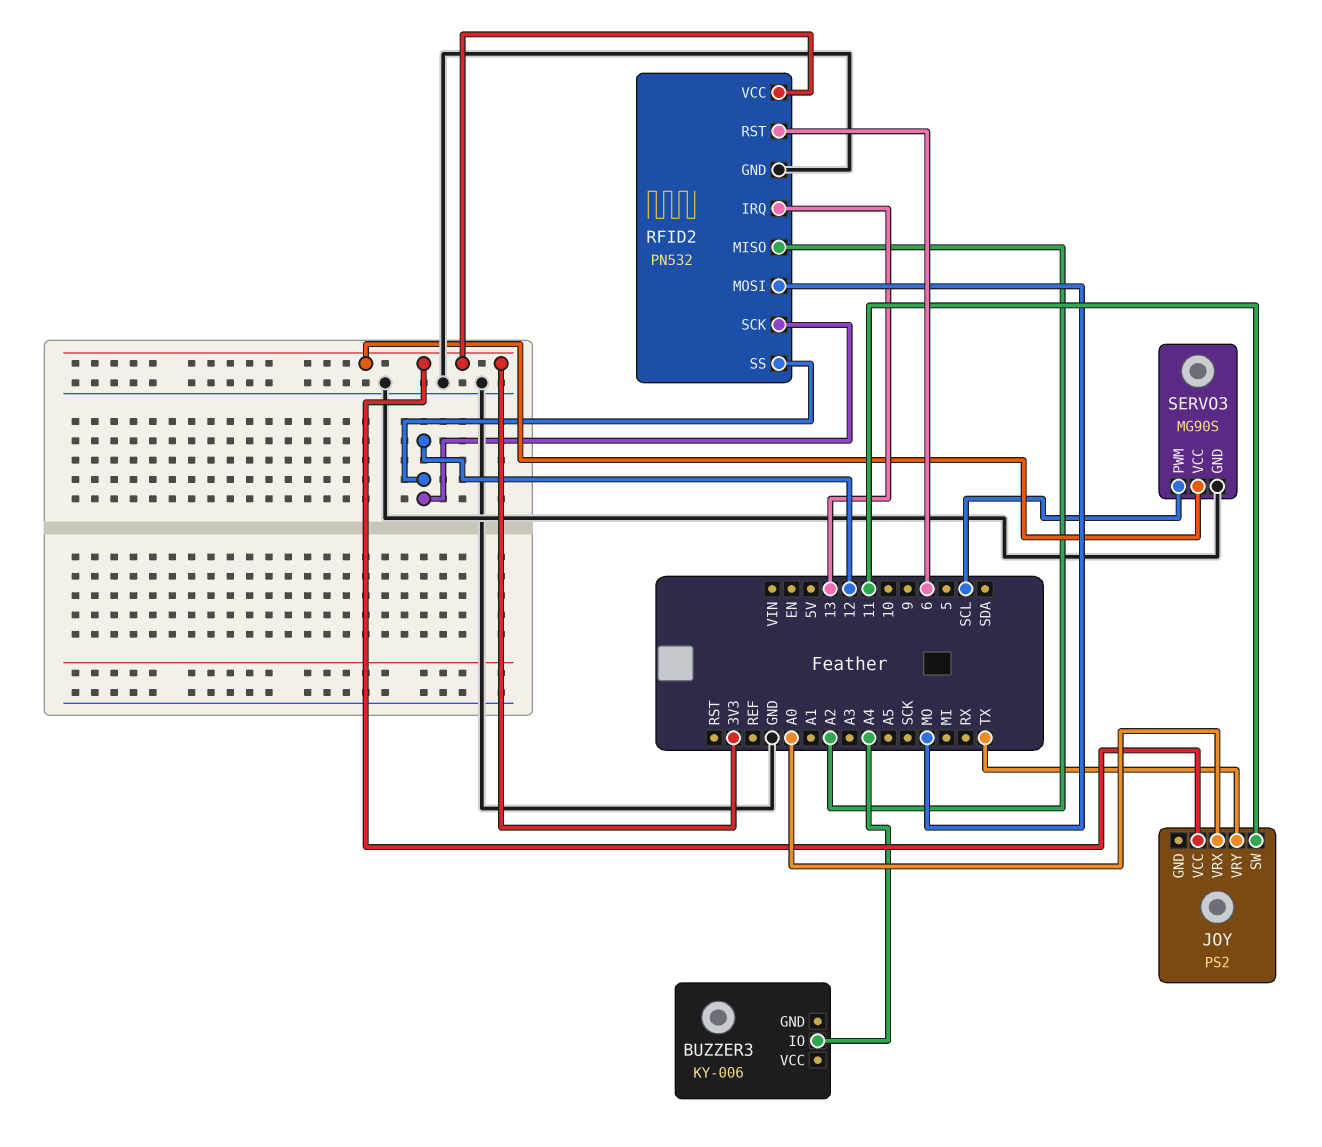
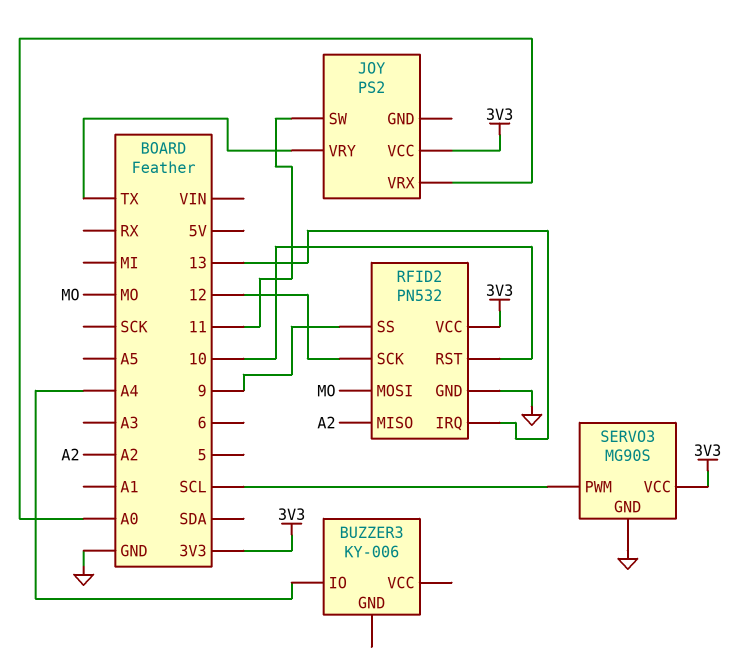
RFID2 pin RST: 6 -> 10
RFID2 pin SS: 12 -> 9

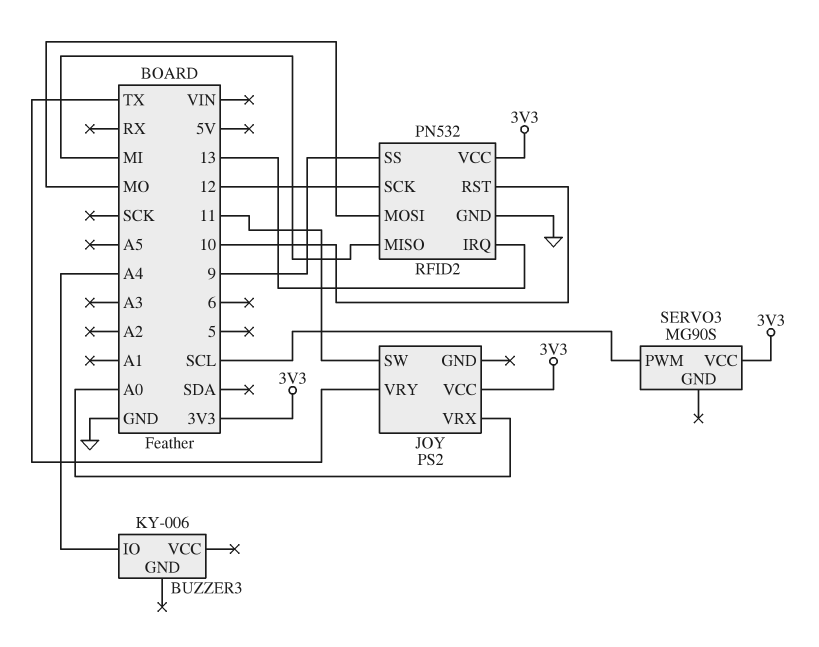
RFID2 pin MISO: A2 -> MI
SERVO3 pin GND: GND -> none

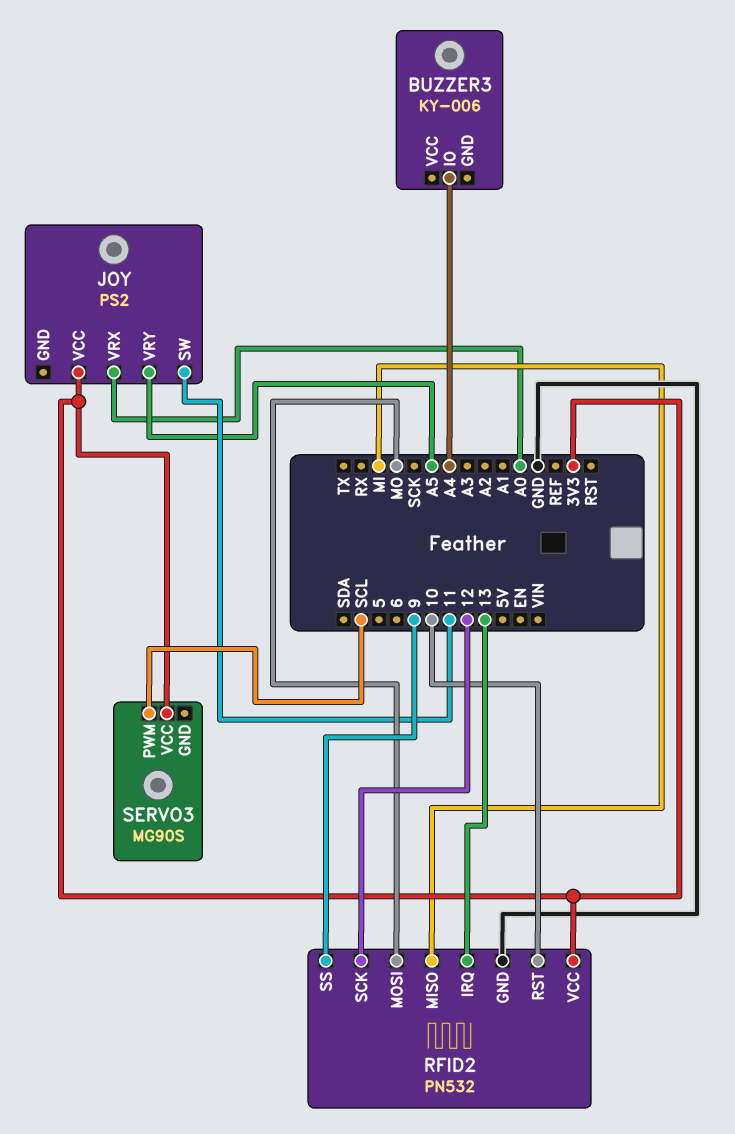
JOY pin VRY: TX -> A5

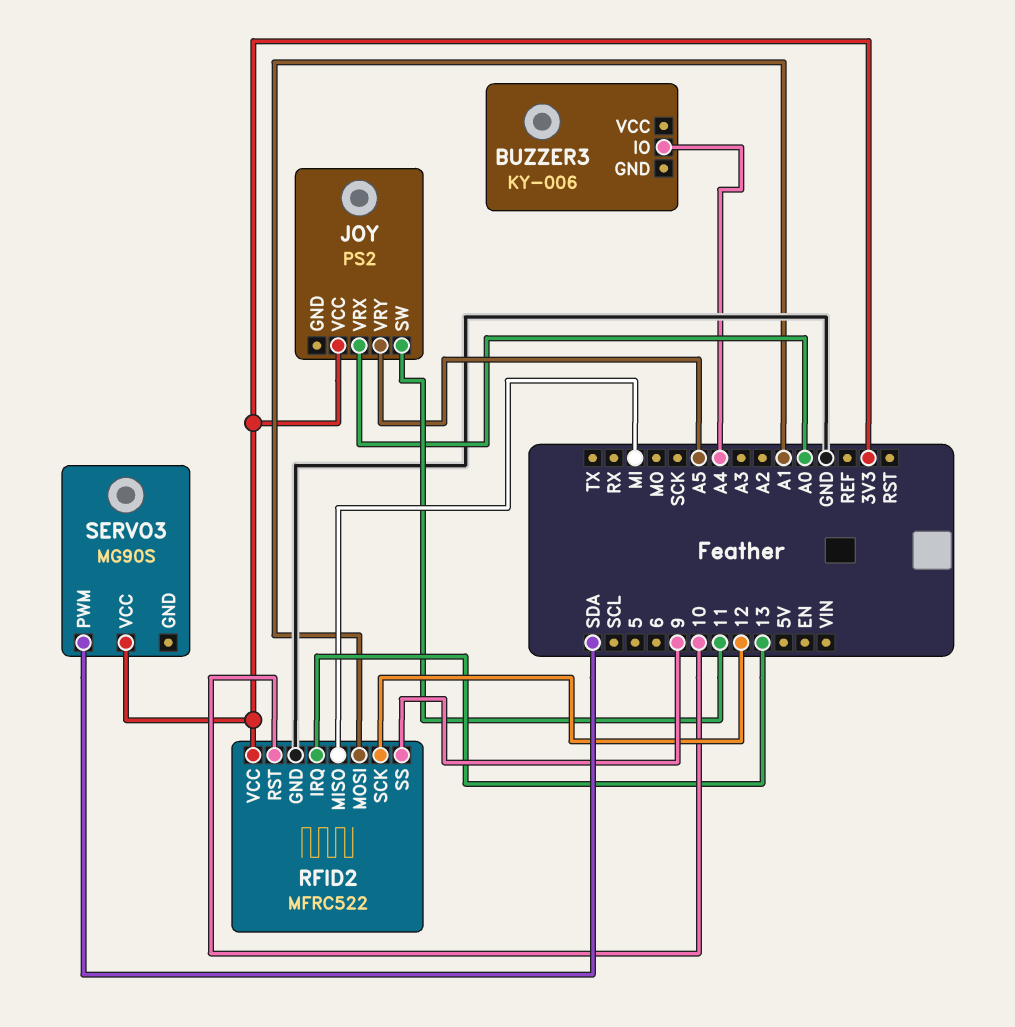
RFID2: PN532 -> MFRC522
RFID2 pin MOSI: MO -> A1
SERVO3 pin PWM: SCL -> SDA

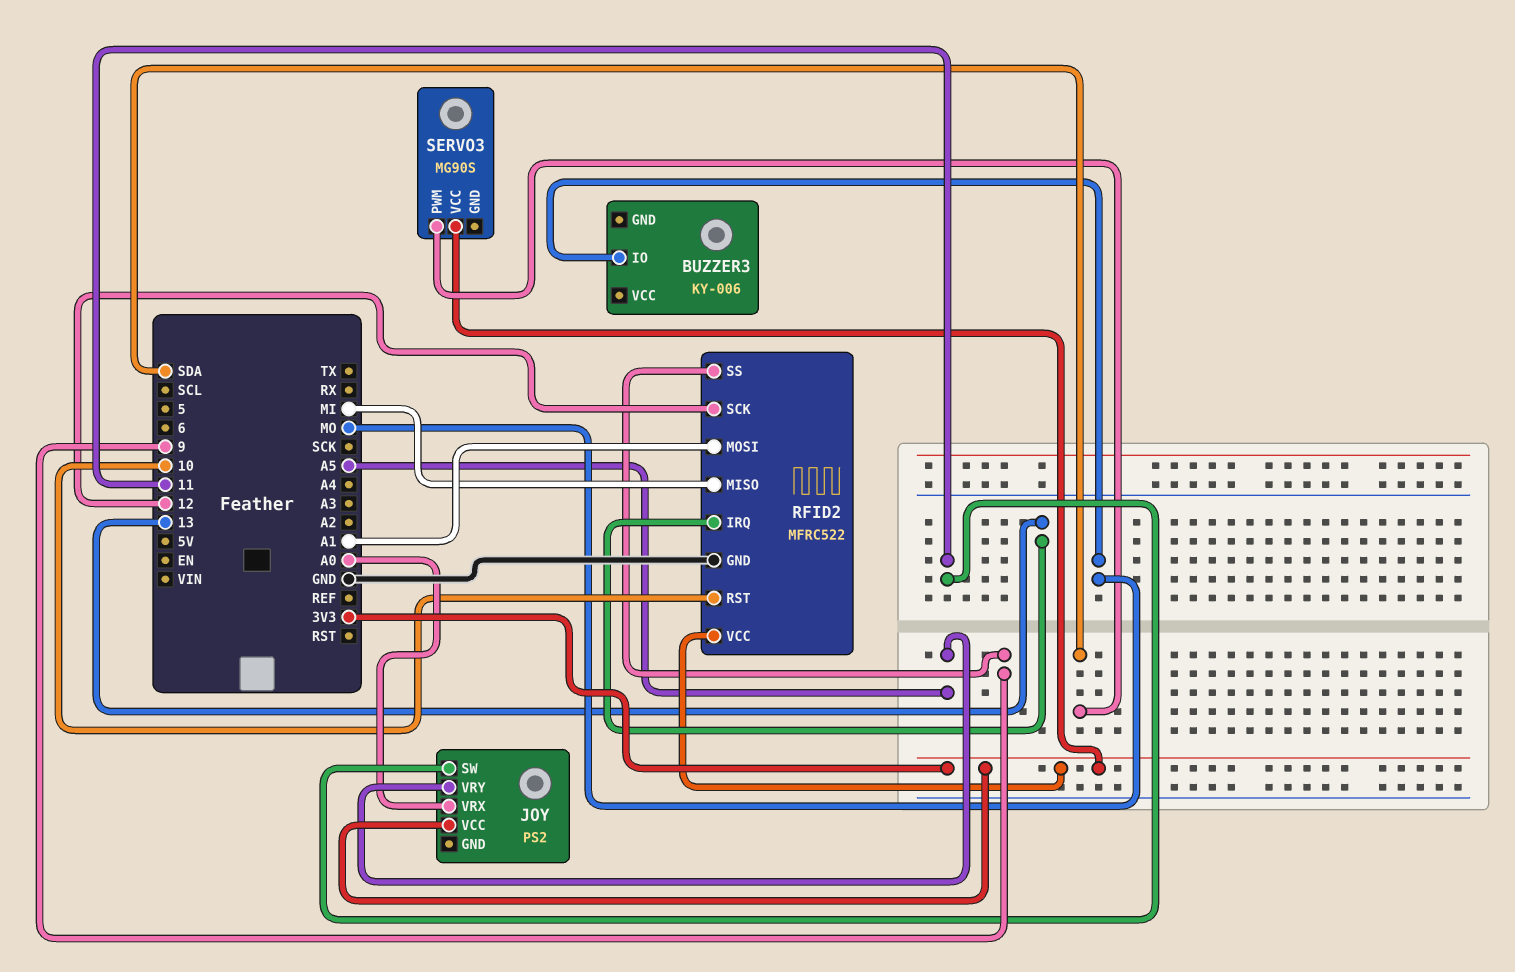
BUZZER3 pin IO: A4 -> MO

